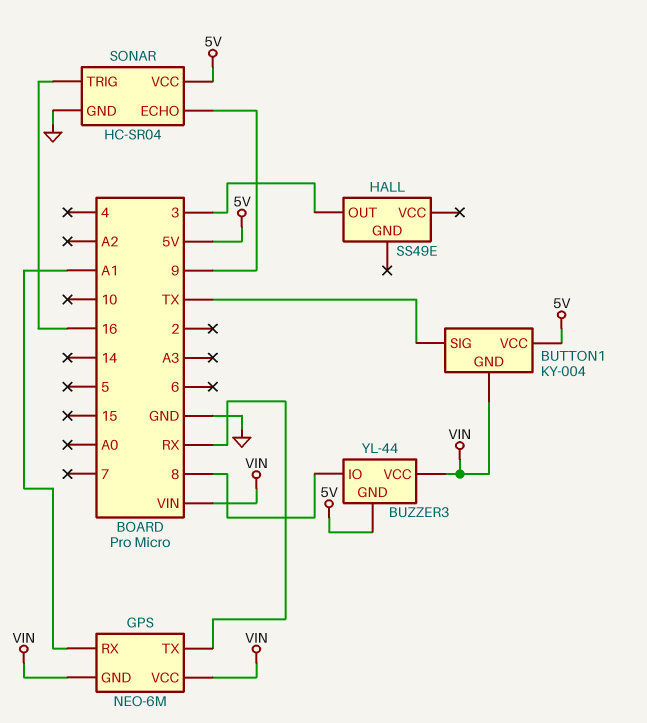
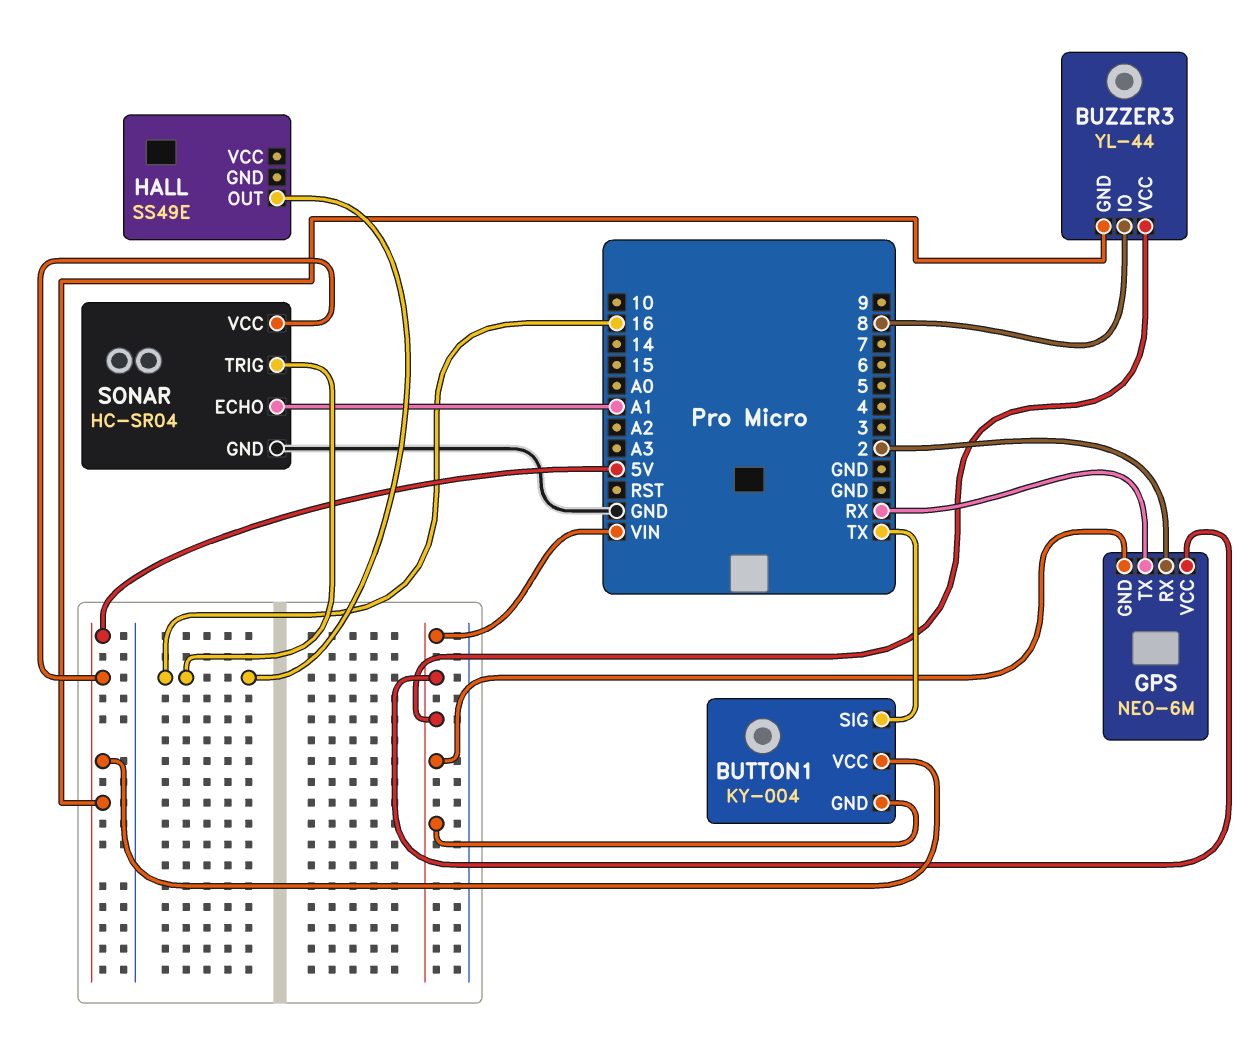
GPS pin RX: A1 -> 2
HALL pin OUT: 3 -> 16
SONAR pin ECHO: 9 -> A1

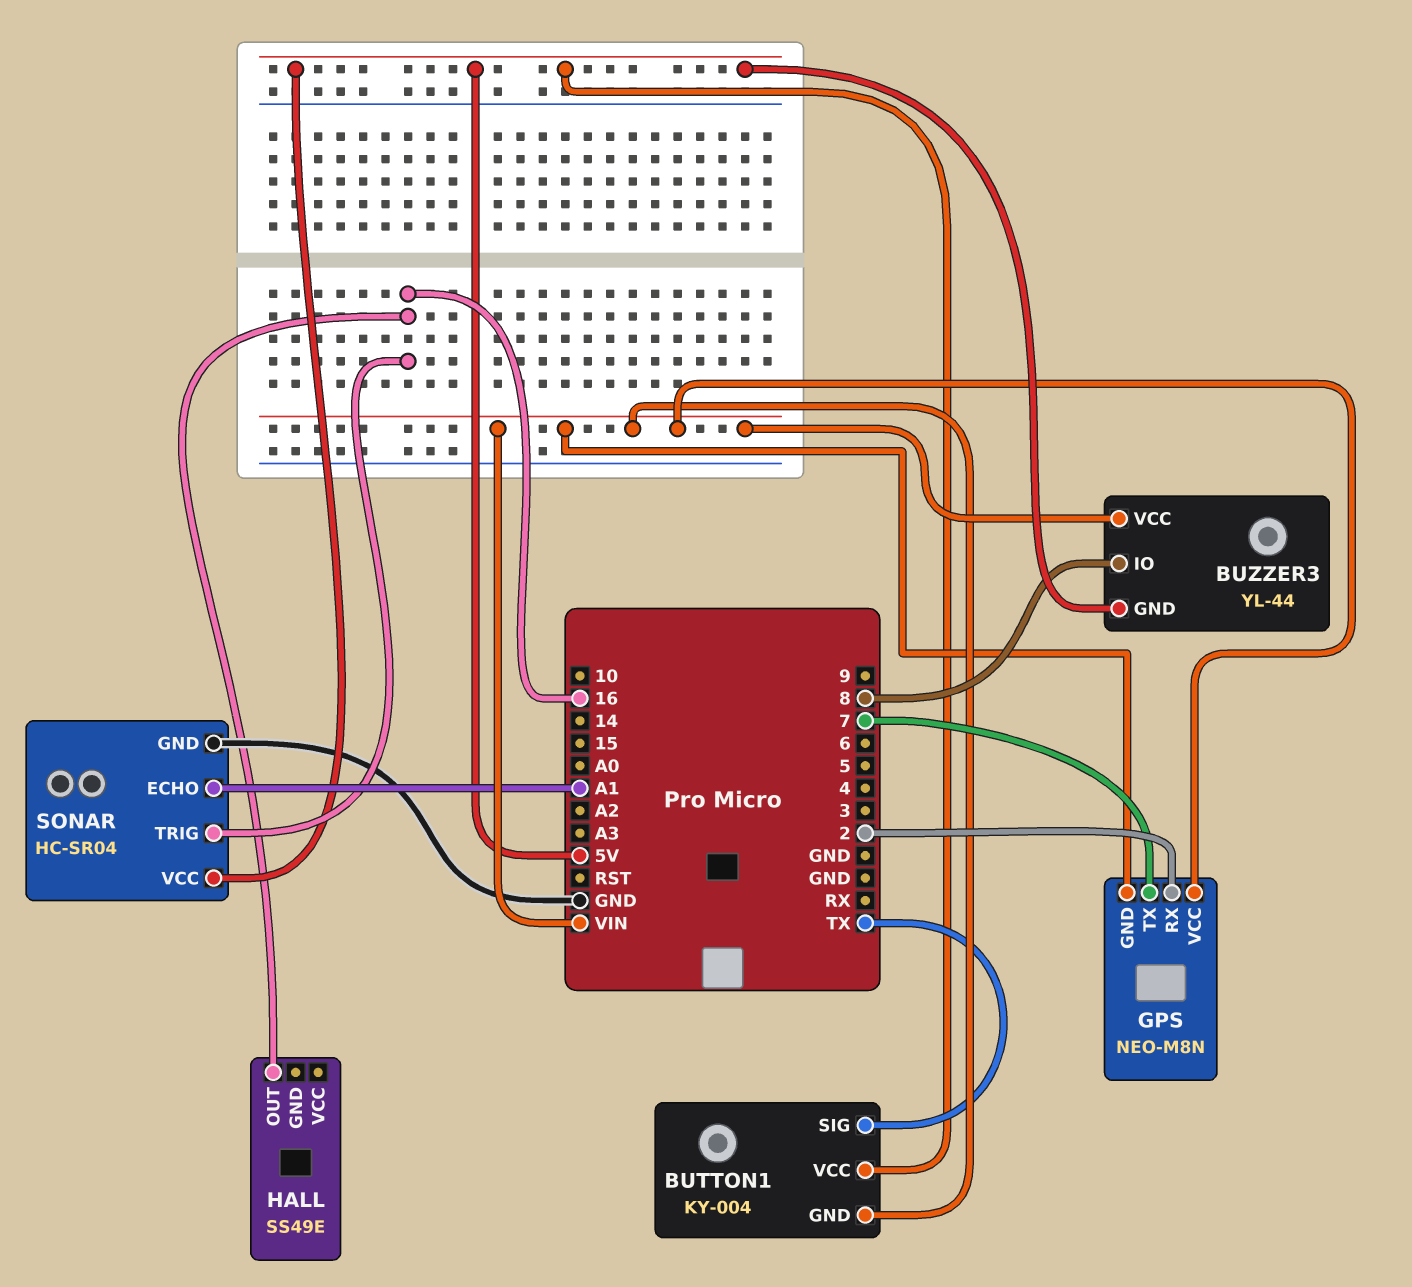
GPS: NEO-6M -> NEO-M8N
GPS pin TX: RX -> 7

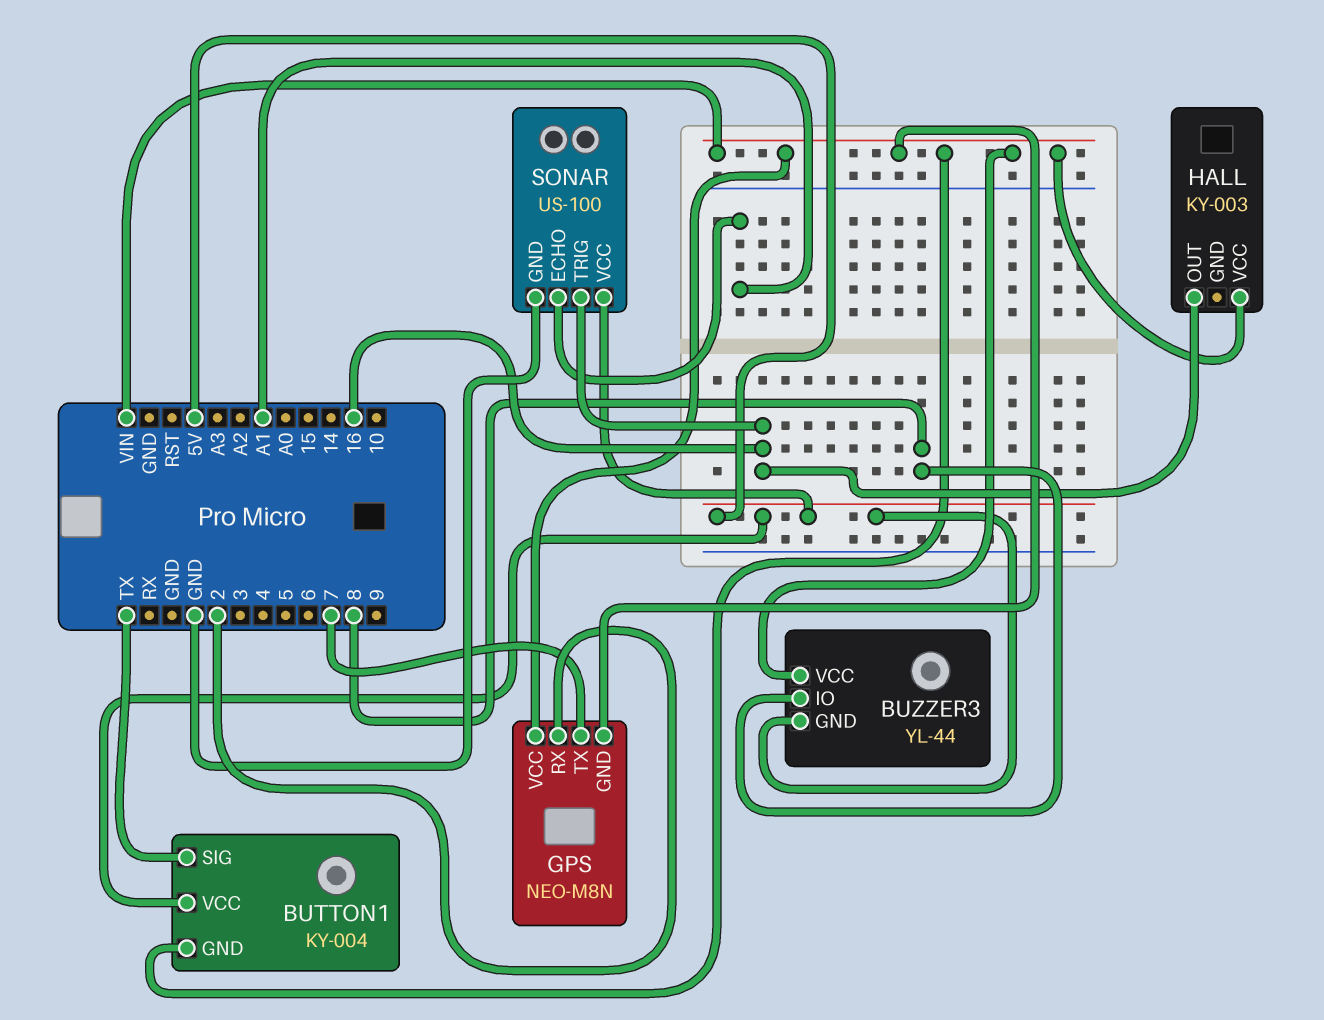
HALL: SS49E -> KY-003
HALL pin VCC: none -> VIN
SONAR: HC-SR04 -> US-100

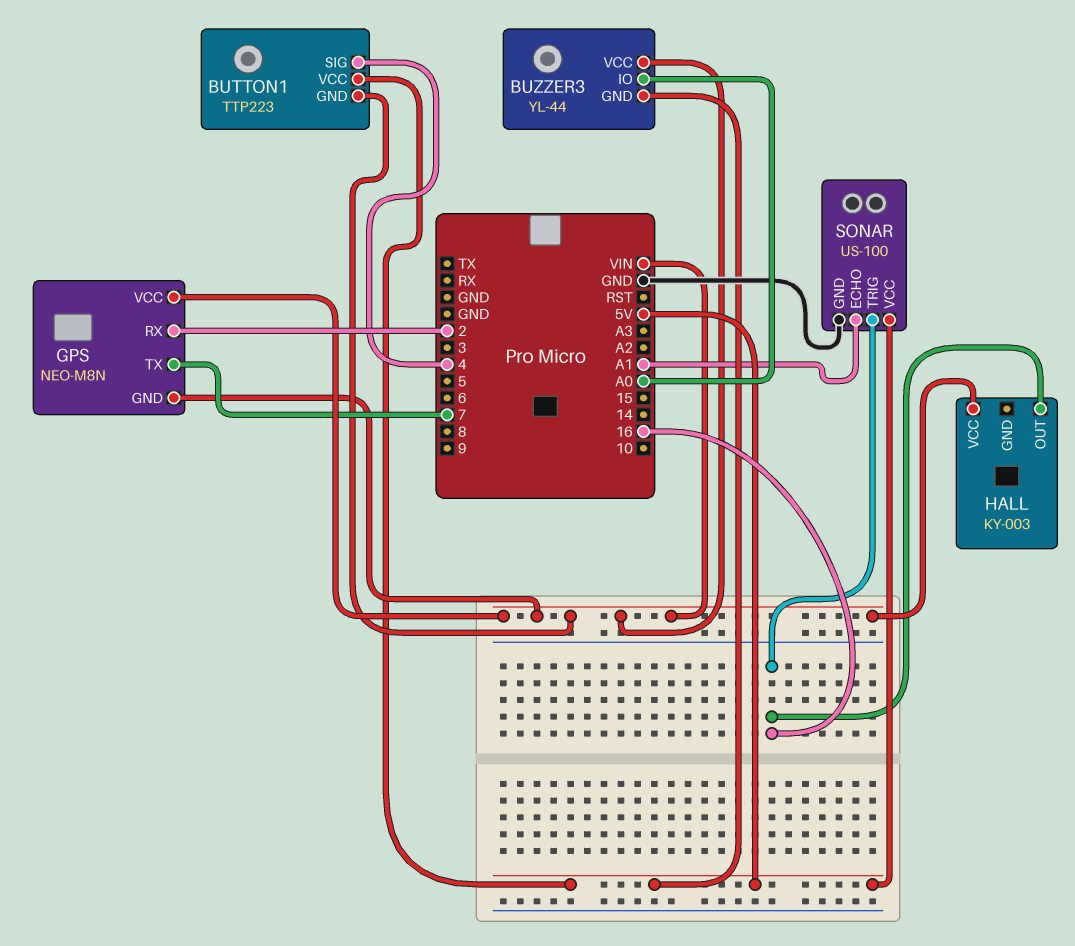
BUTTON1: KY-004 -> TTP223
BUTTON1 pin SIG: TX -> 4
BUZZER3 pin IO: 8 -> A0

